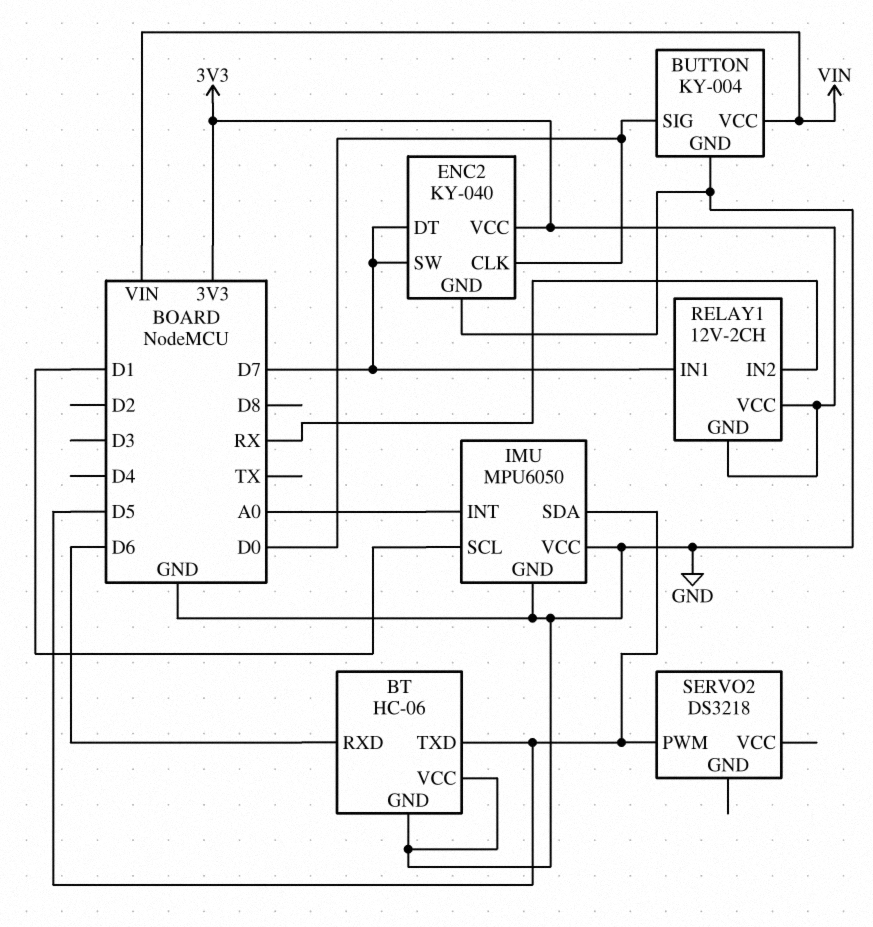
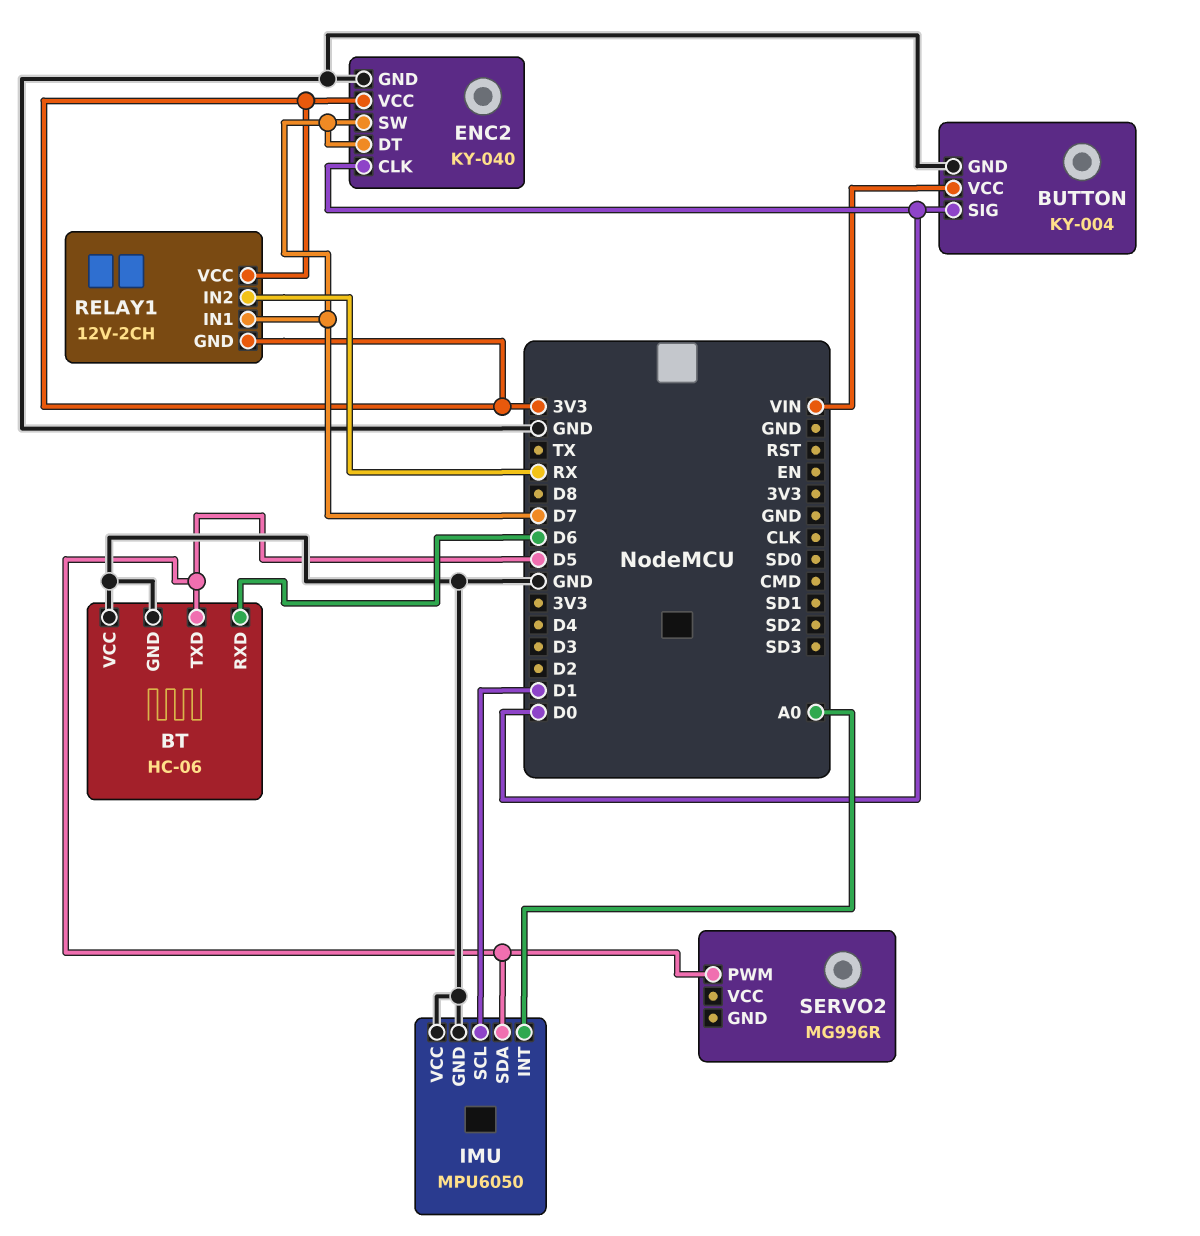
SERVO2: DS3218 -> MG996R

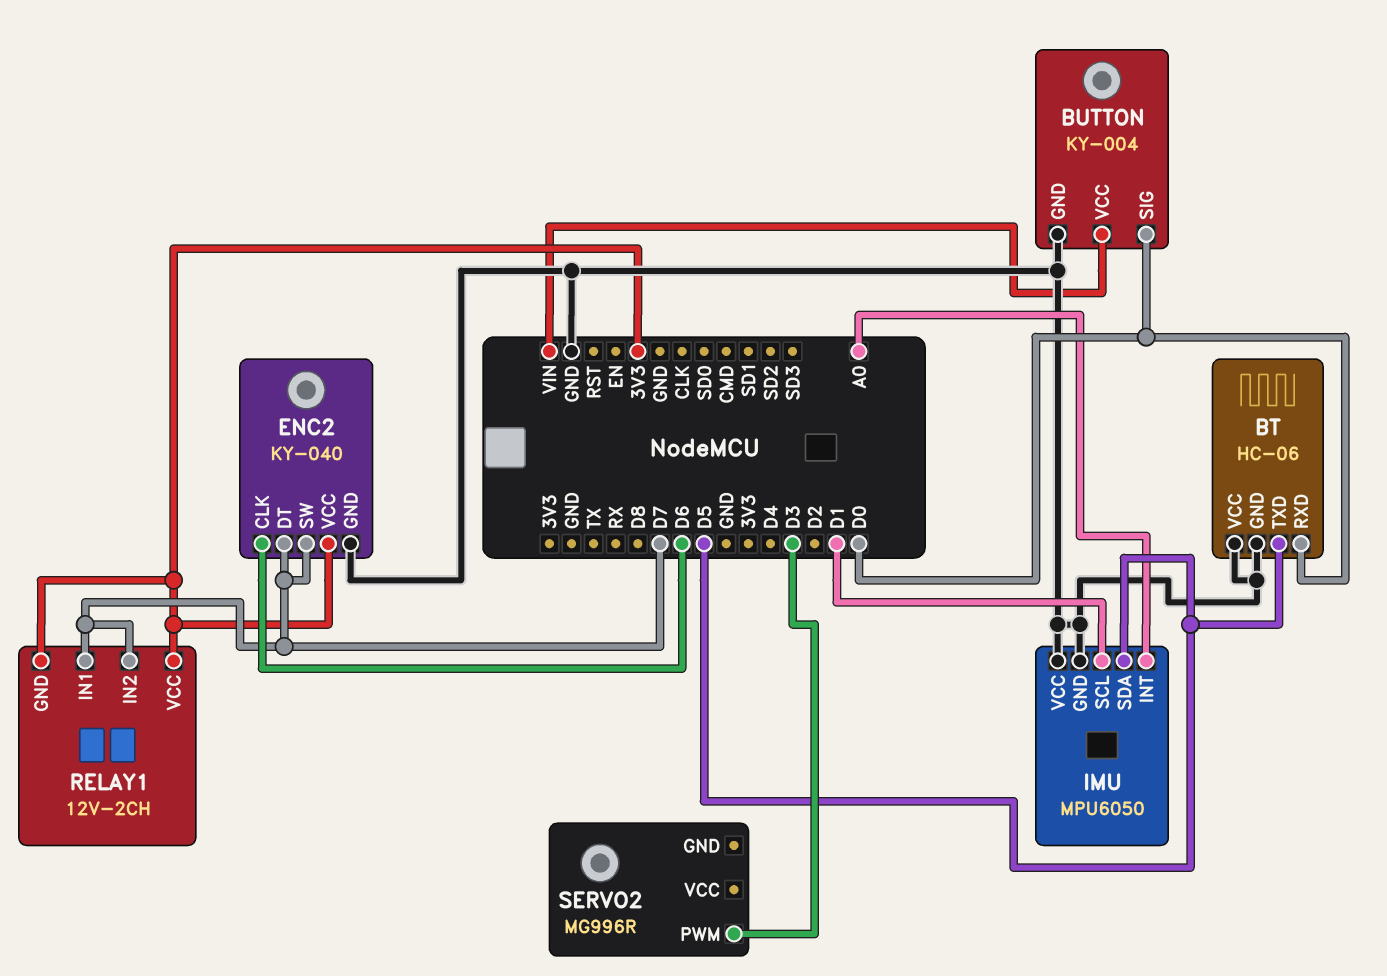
BT pin RXD: D6 -> D0
ENC2 pin CLK: D0 -> D6
RELAY1 pin IN2: RX -> D7
SERVO2 pin PWM: D5 -> D3

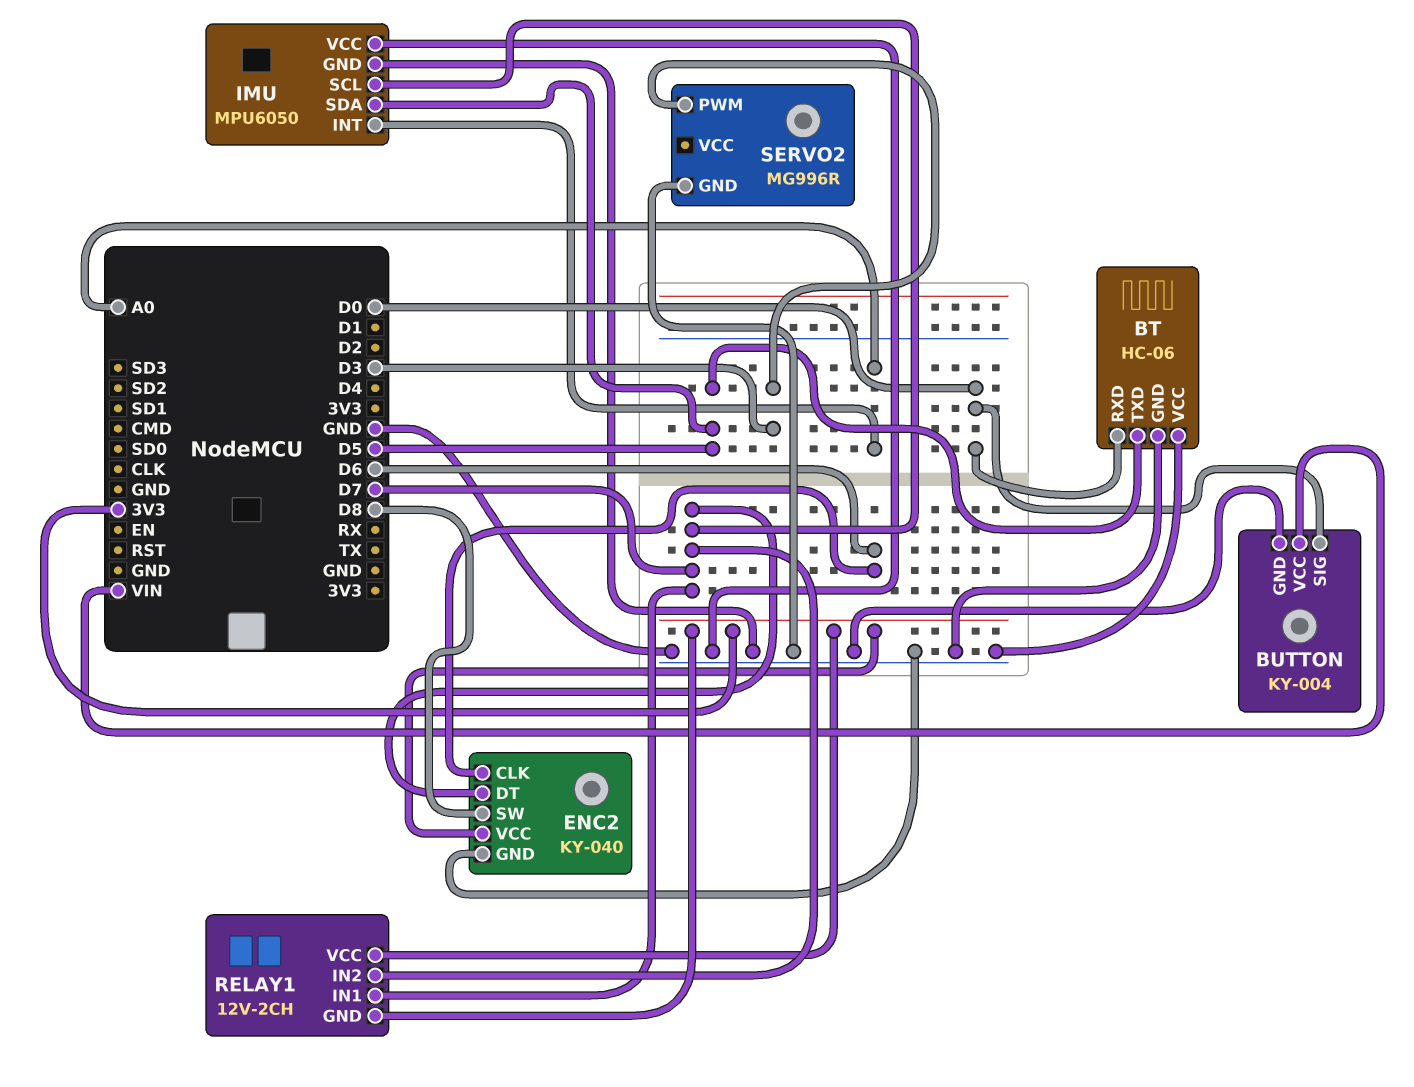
ENC2 pin SW: D7 -> D8
IMU pin SCL: D1 -> D7
SERVO2 pin GND: none -> GND

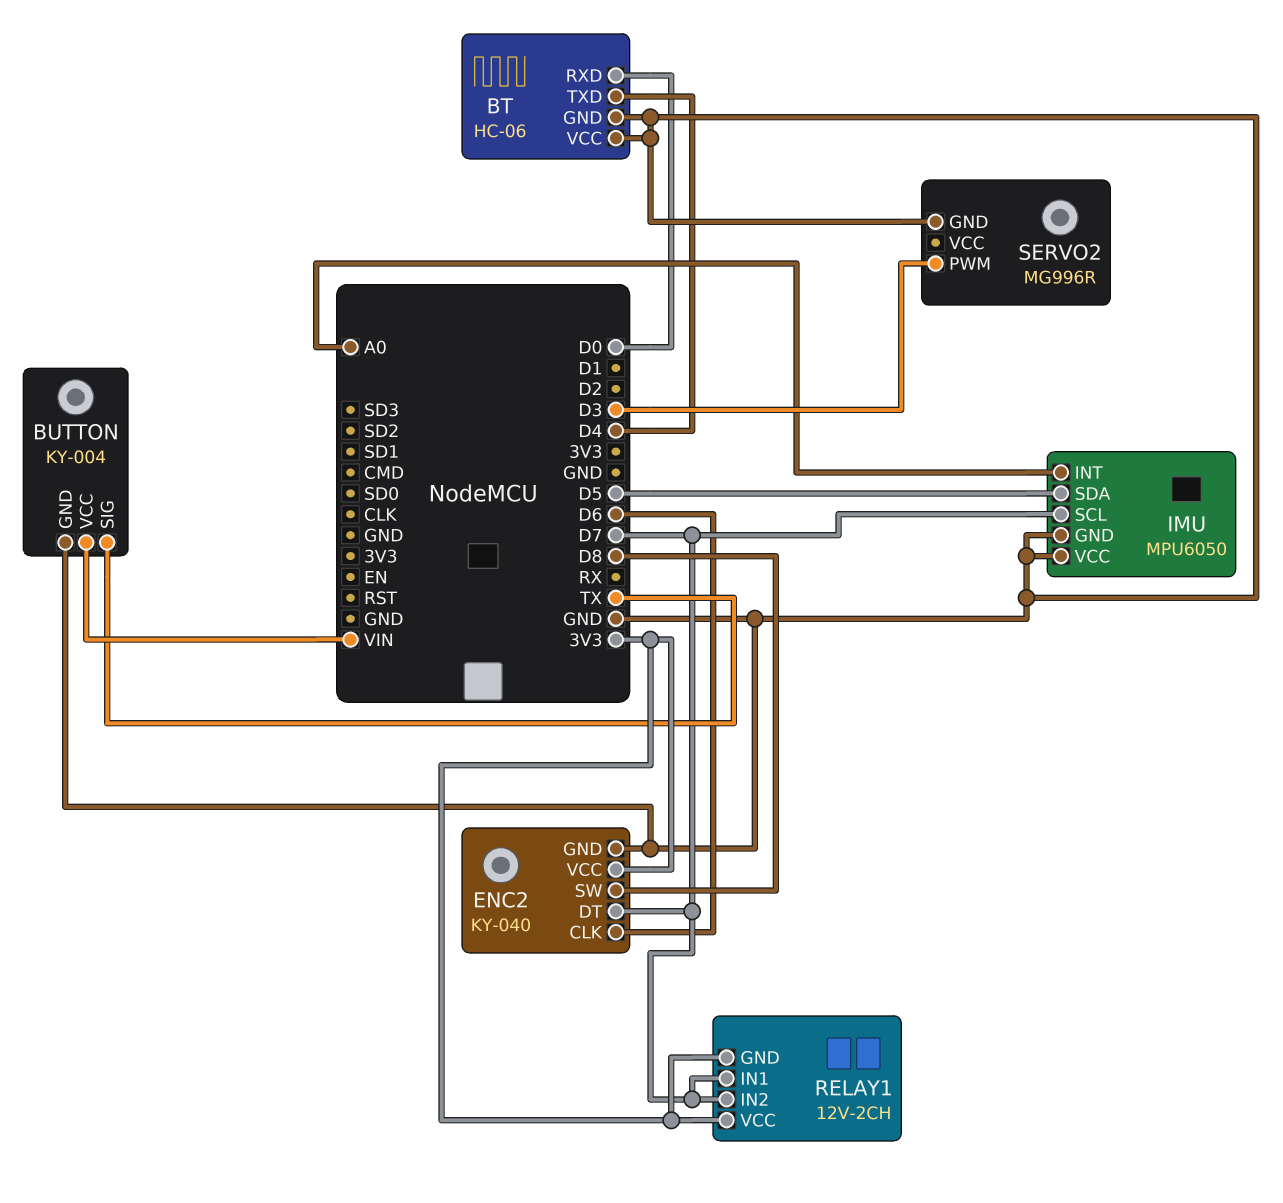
BT pin TXD: D5 -> D4
BUTTON pin SIG: D0 -> TX

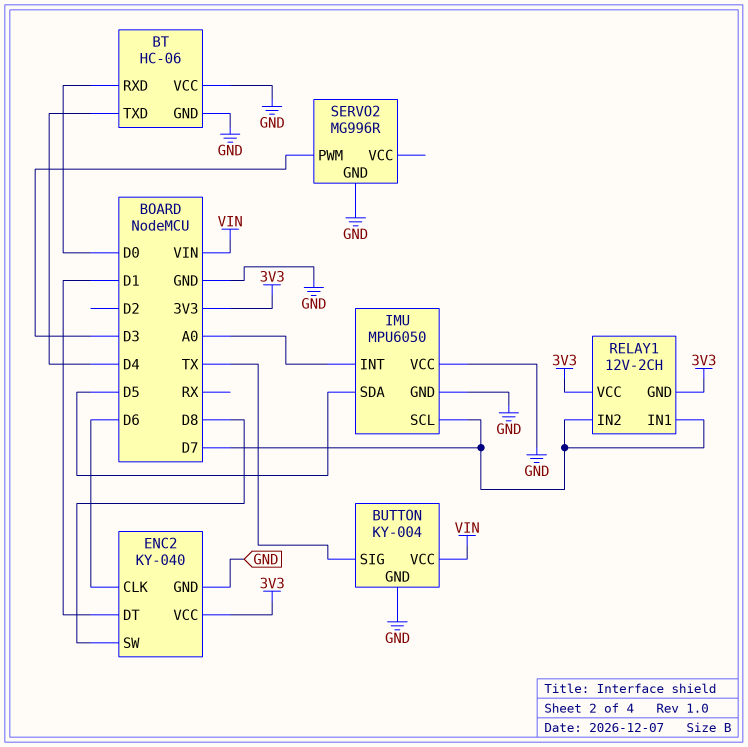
ENC2 pin DT: D7 -> D1

